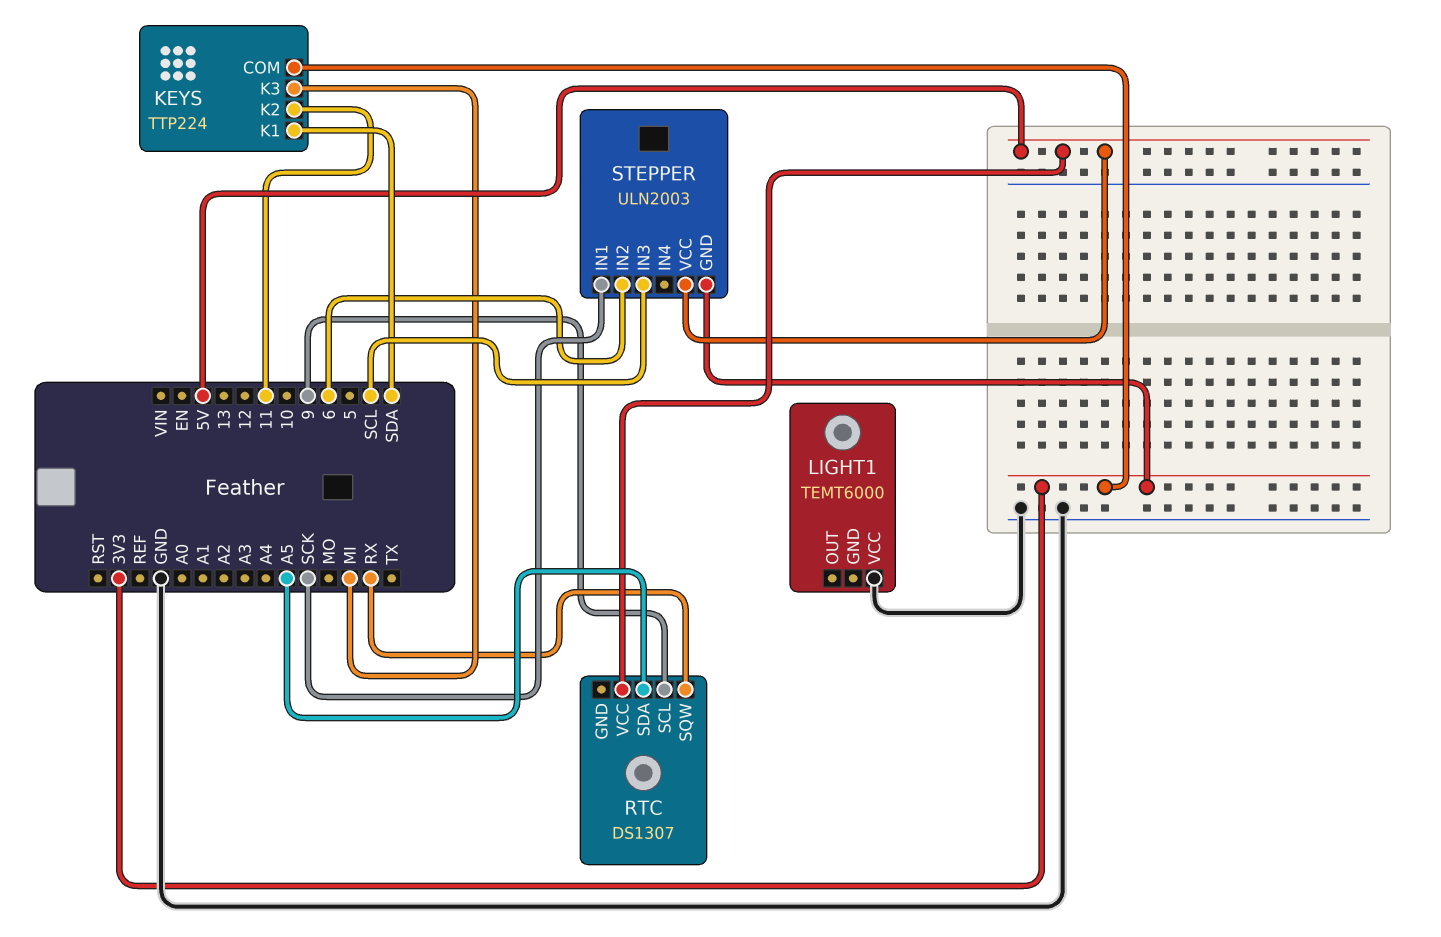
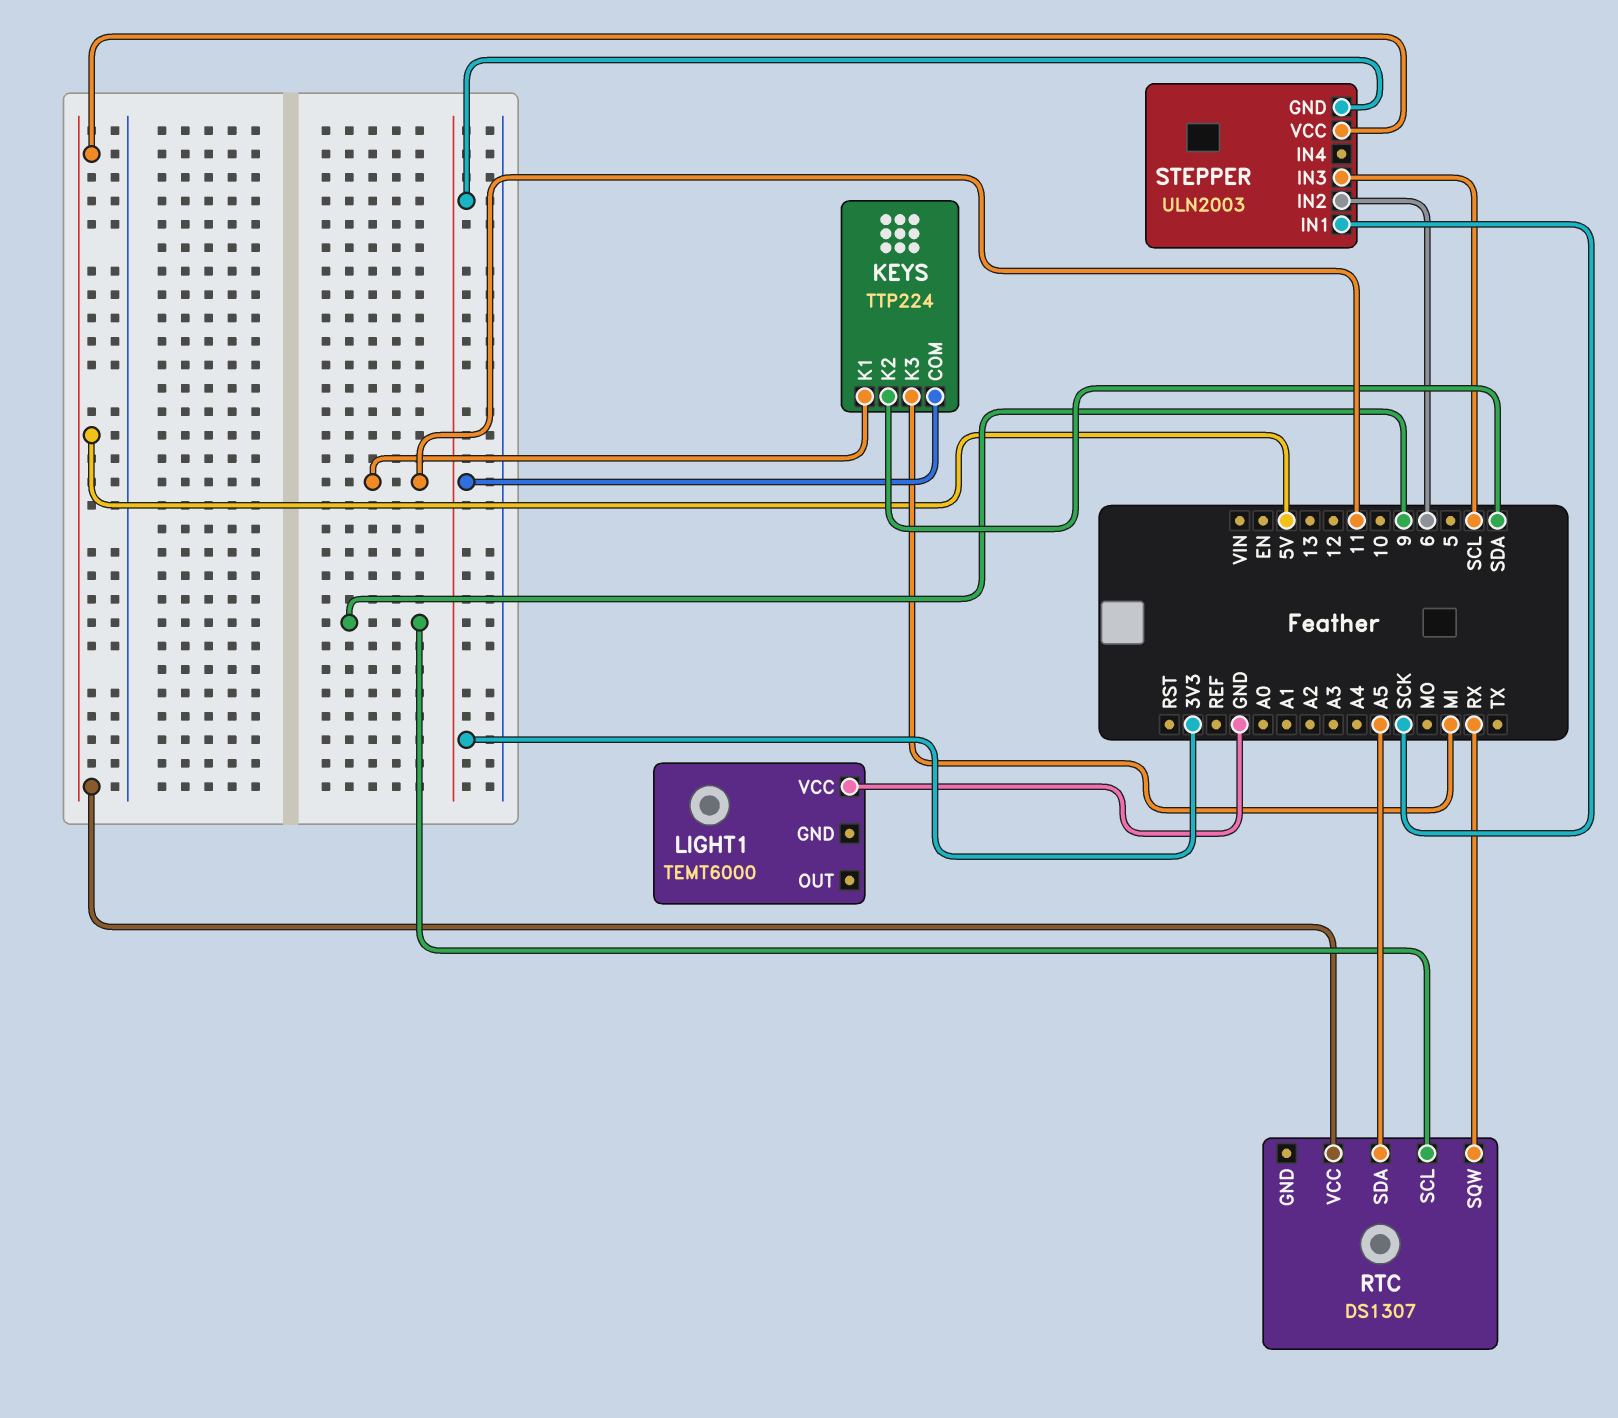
KEYS pin K1: SDA -> 11
KEYS pin K2: 11 -> SDA

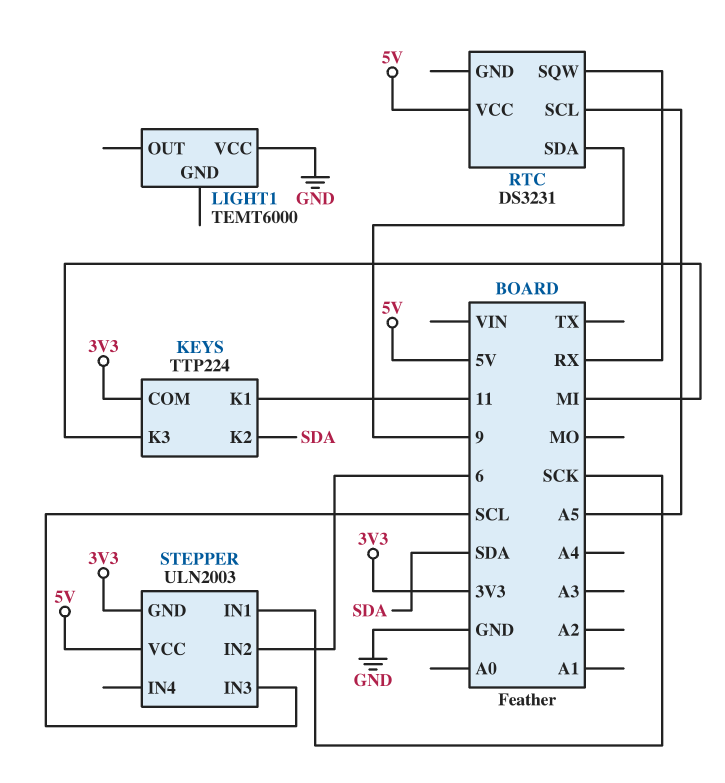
RTC: DS1307 -> DS3231
RTC pin SCL: 9 -> A5
RTC pin SDA: A5 -> 9

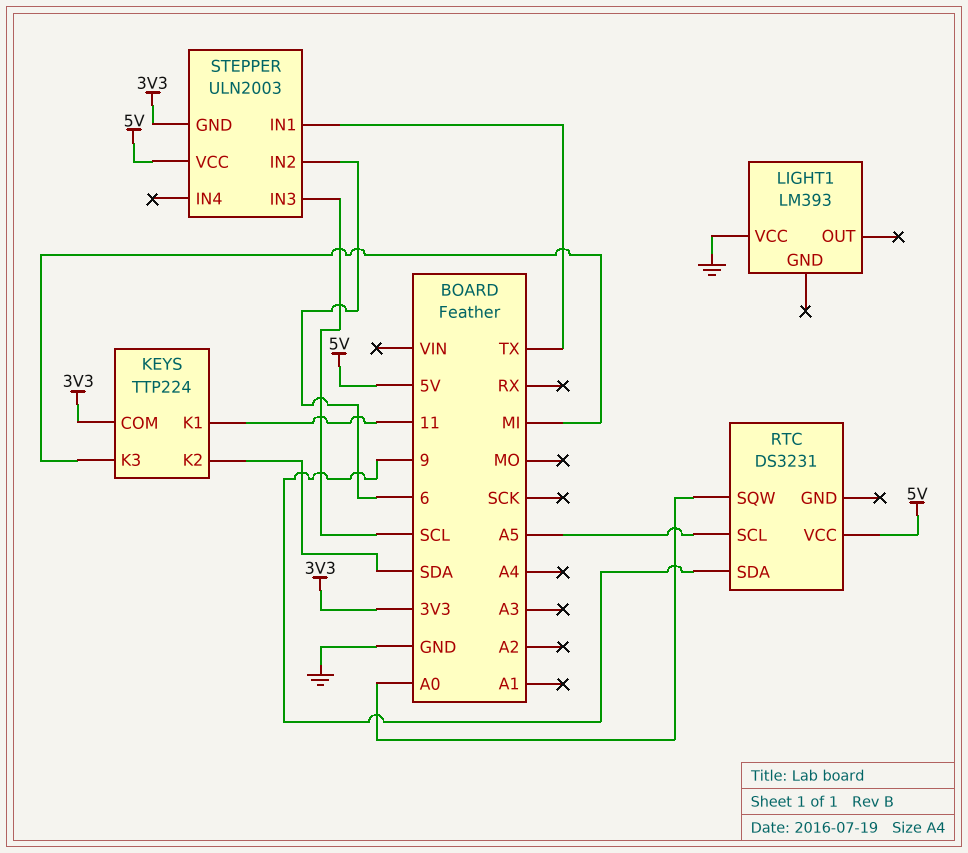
LIGHT1: TEMT6000 -> LM393
RTC pin SQW: RX -> A0
STEPPER pin IN1: SCK -> TX

